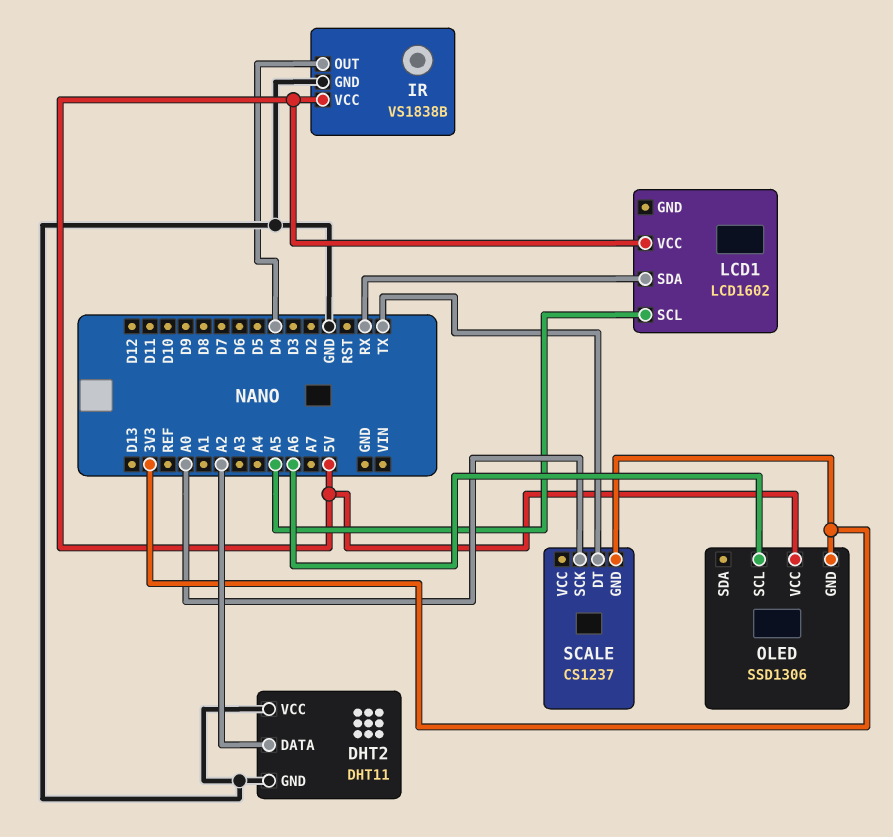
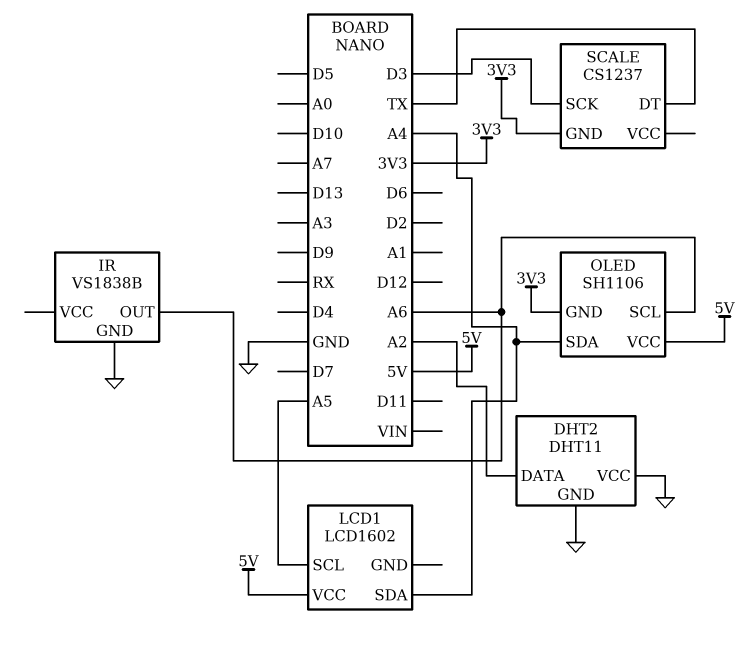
IR pin OUT: D4 -> A6
IR pin VCC: 5V -> none
LCD1 pin SDA: RX -> A4
OLED: SSD1306 -> SH1106
OLED pin SDA: none -> A4
SCALE pin SCK: A0 -> D3

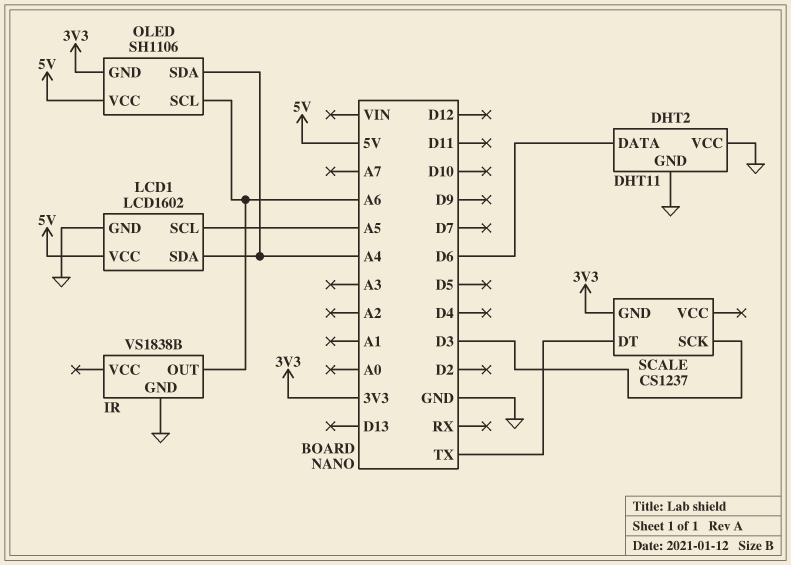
DHT2 pin DATA: A2 -> D6
LCD1 pin GND: none -> GND

